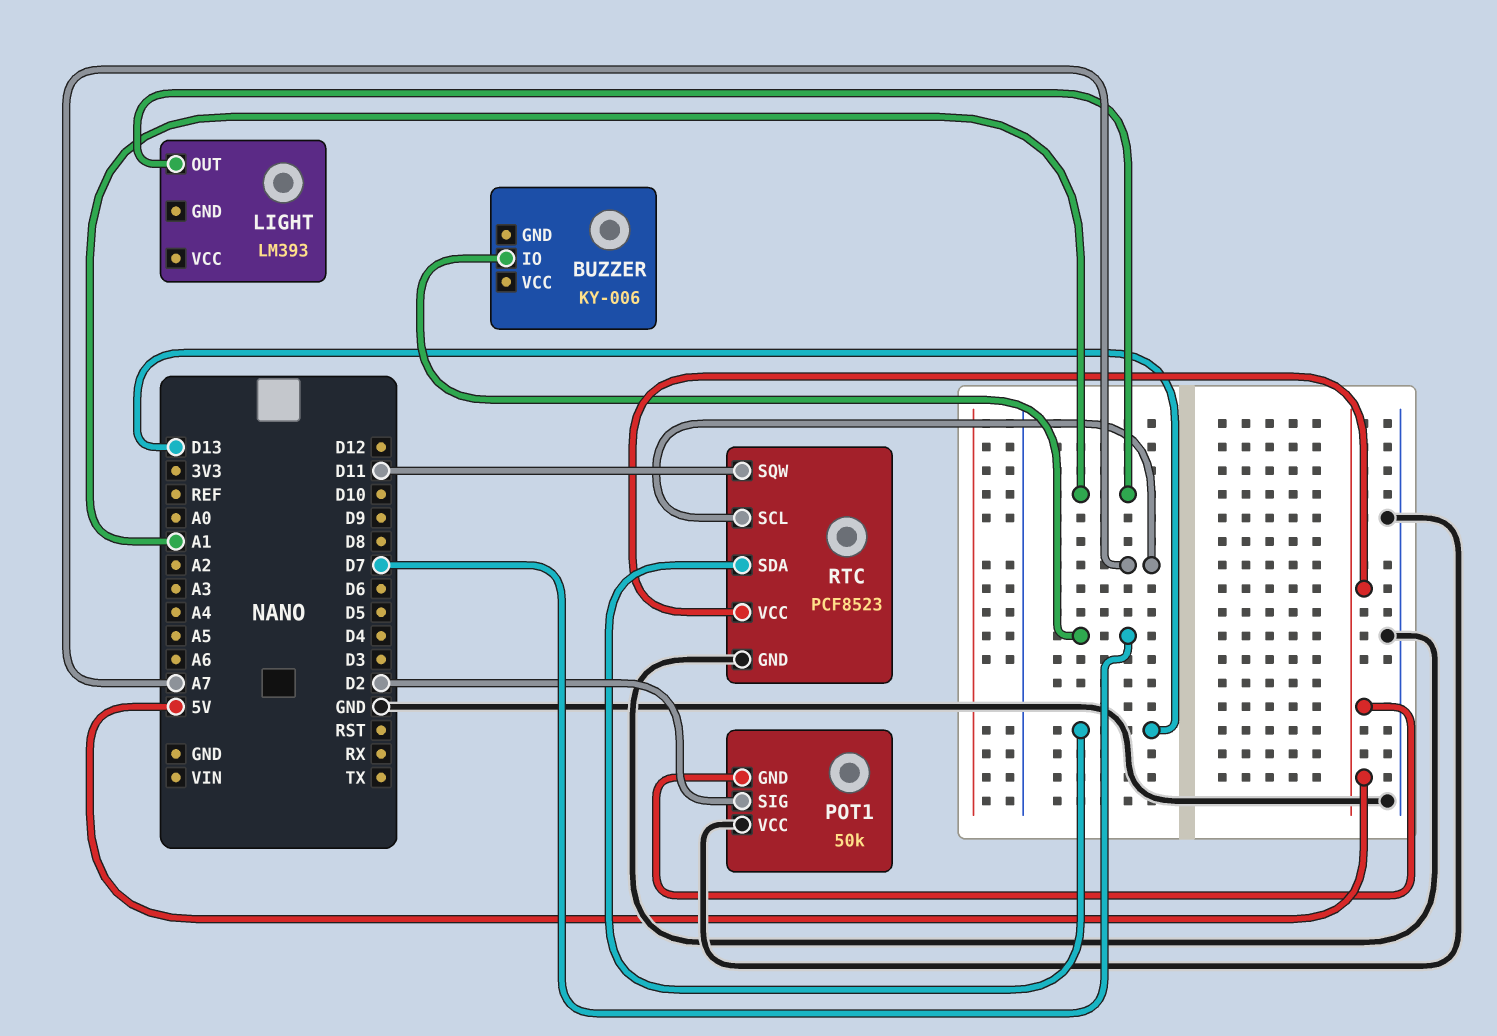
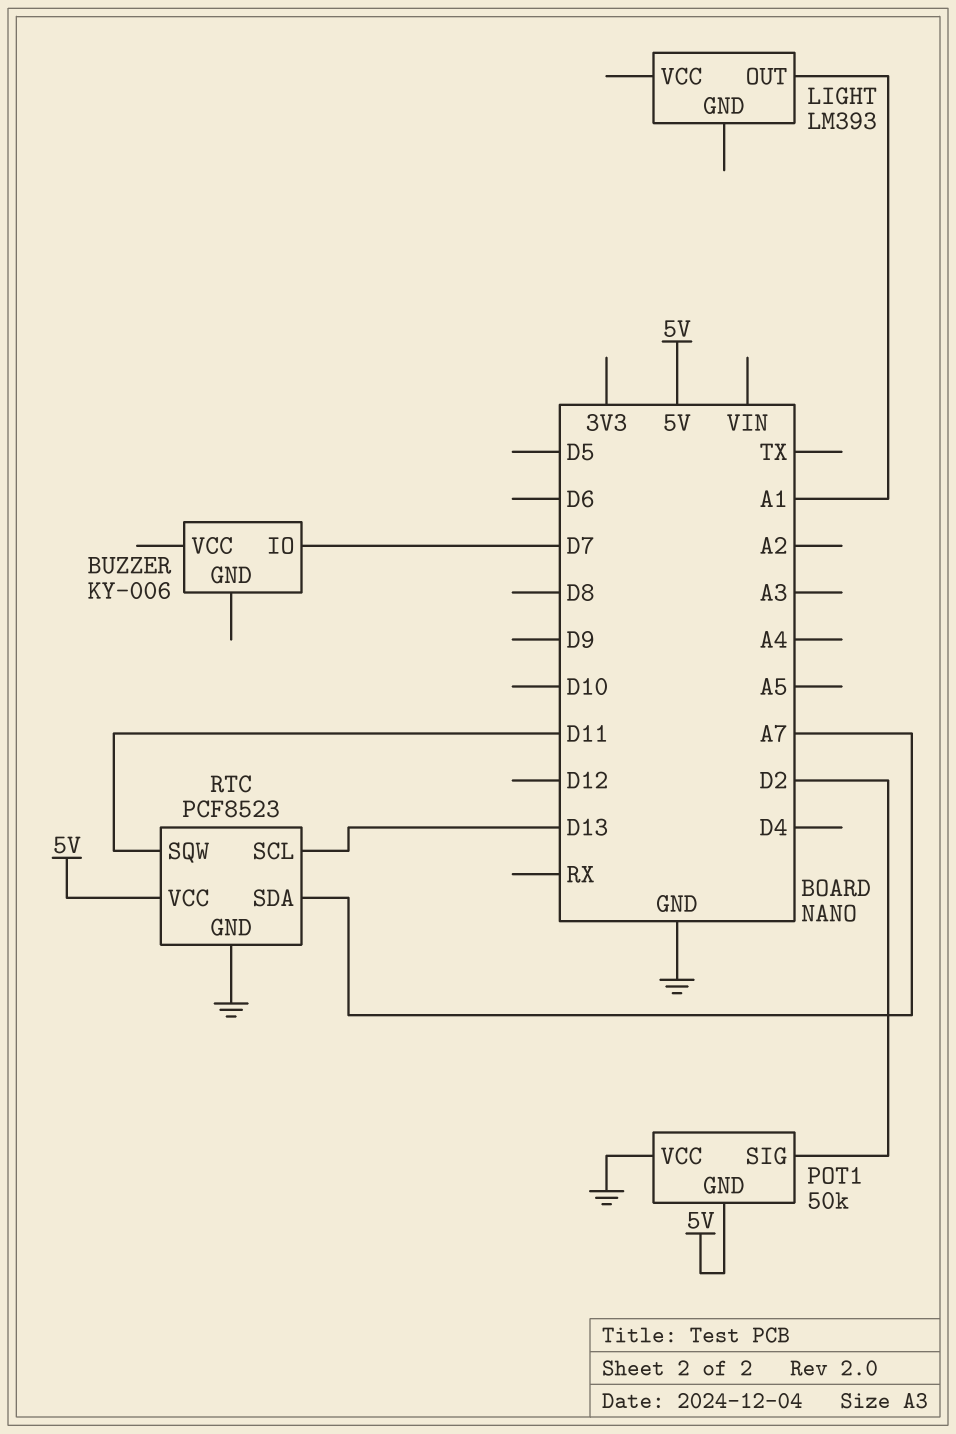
RTC pin SCL: A7 -> D13
RTC pin SDA: D13 -> A7

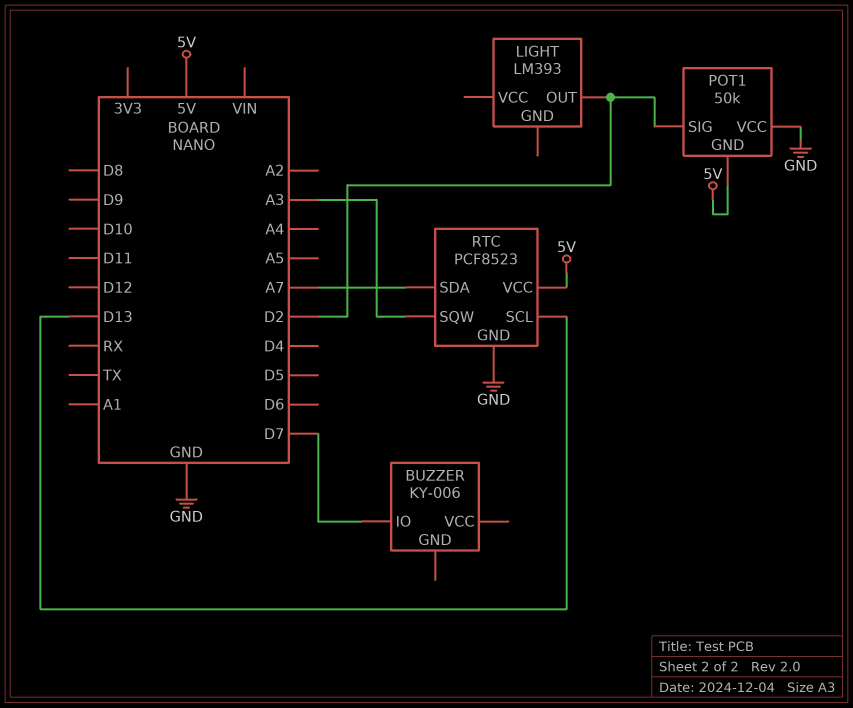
LIGHT pin OUT: A1 -> D2
RTC pin SQW: D11 -> A3

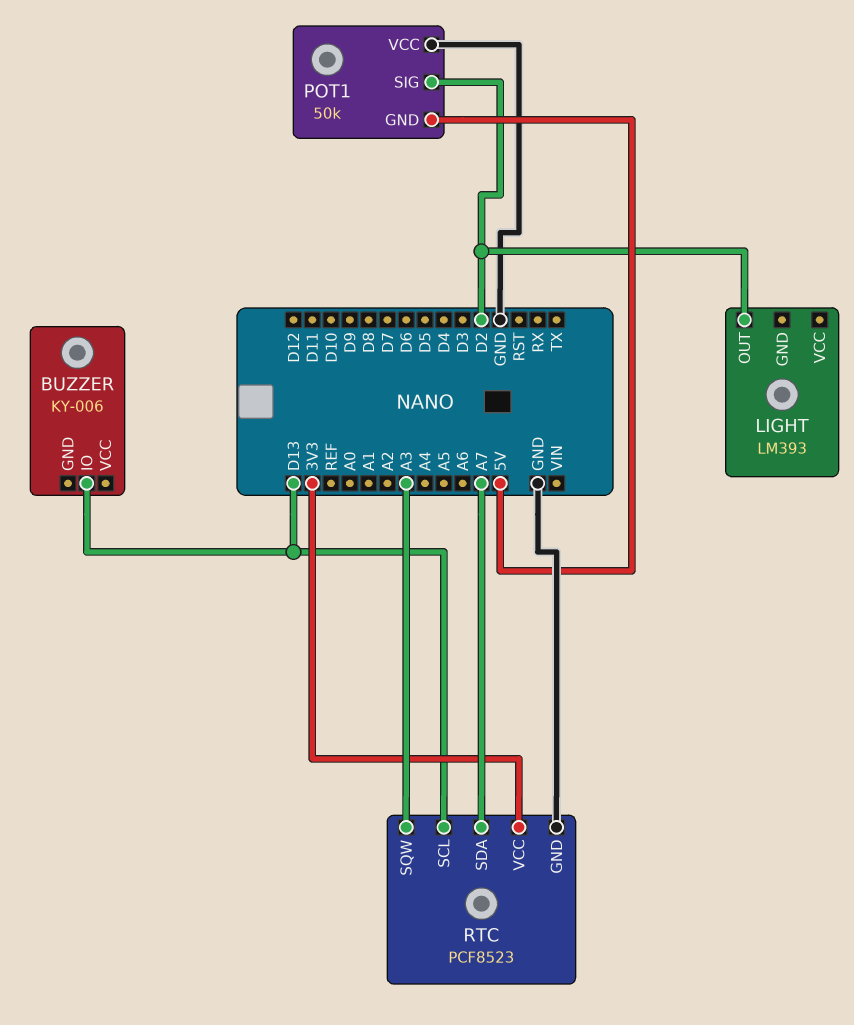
BUZZER pin IO: D7 -> D13
RTC pin VCC: 5V -> 3V3

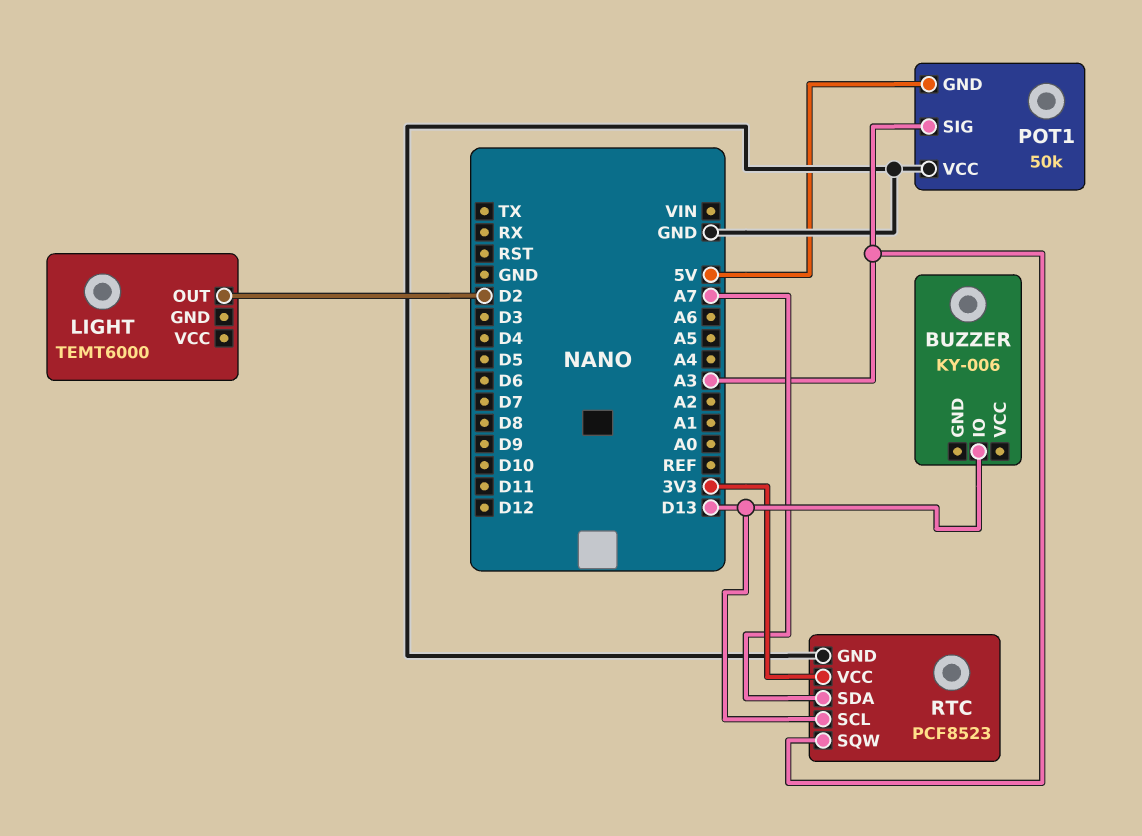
LIGHT: LM393 -> TEMT6000
POT1 pin SIG: D2 -> A3

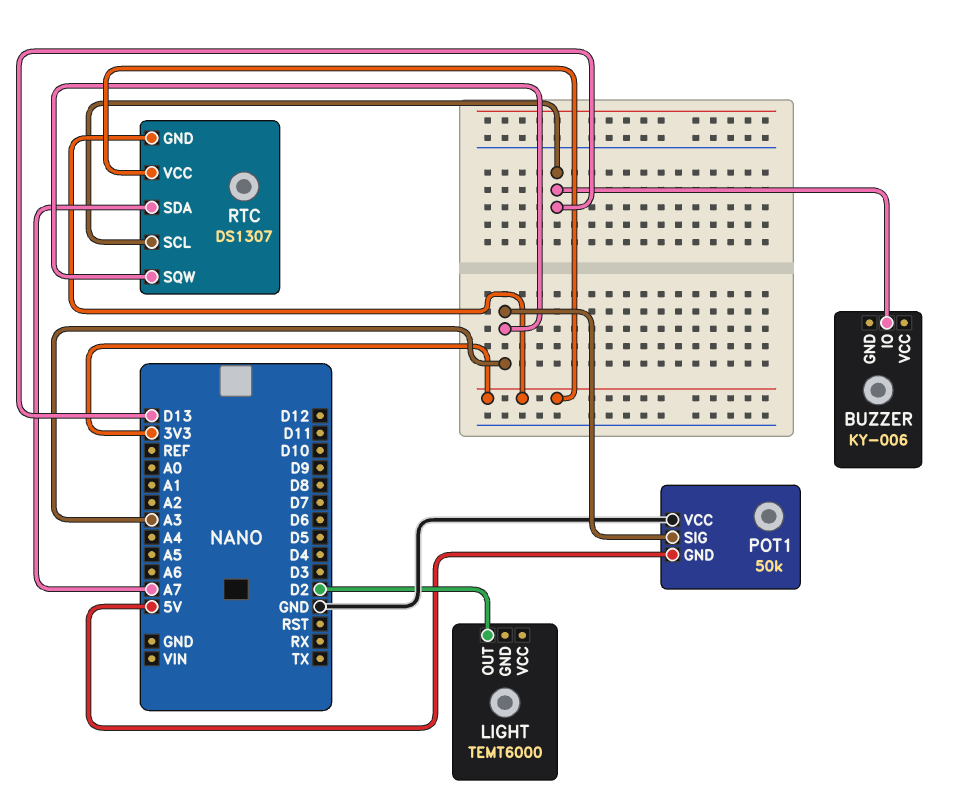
RTC: PCF8523 -> DS1307
RTC pin GND: GND -> 3V3

